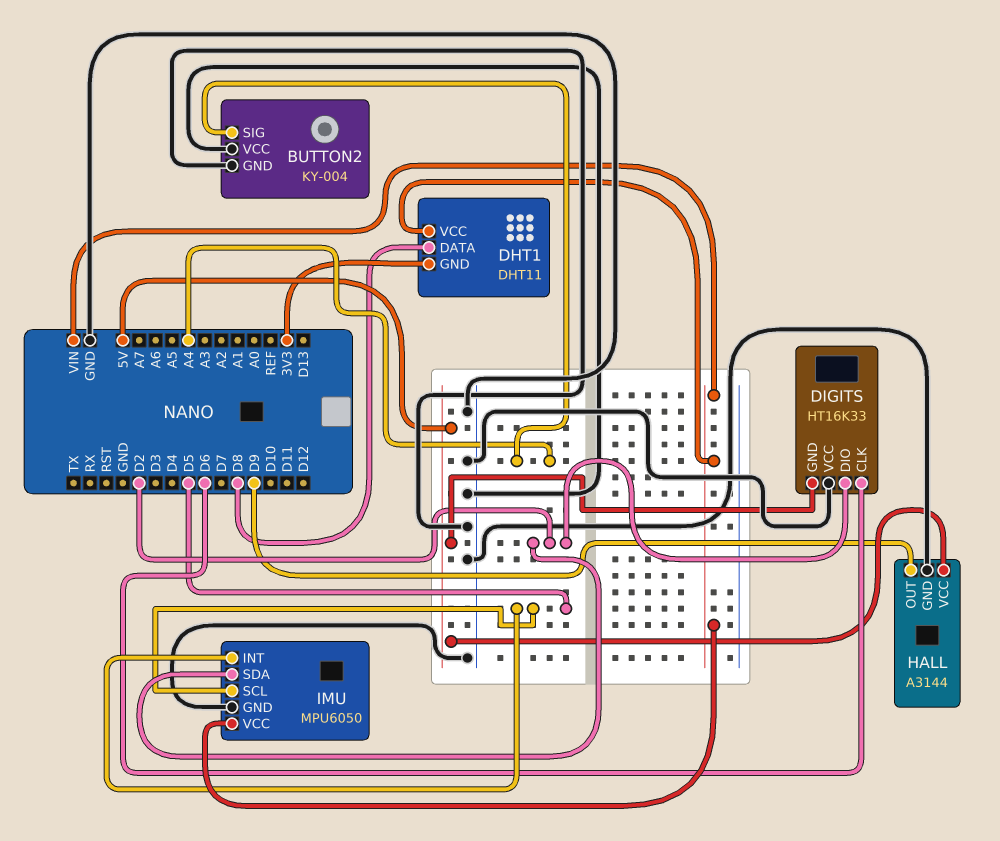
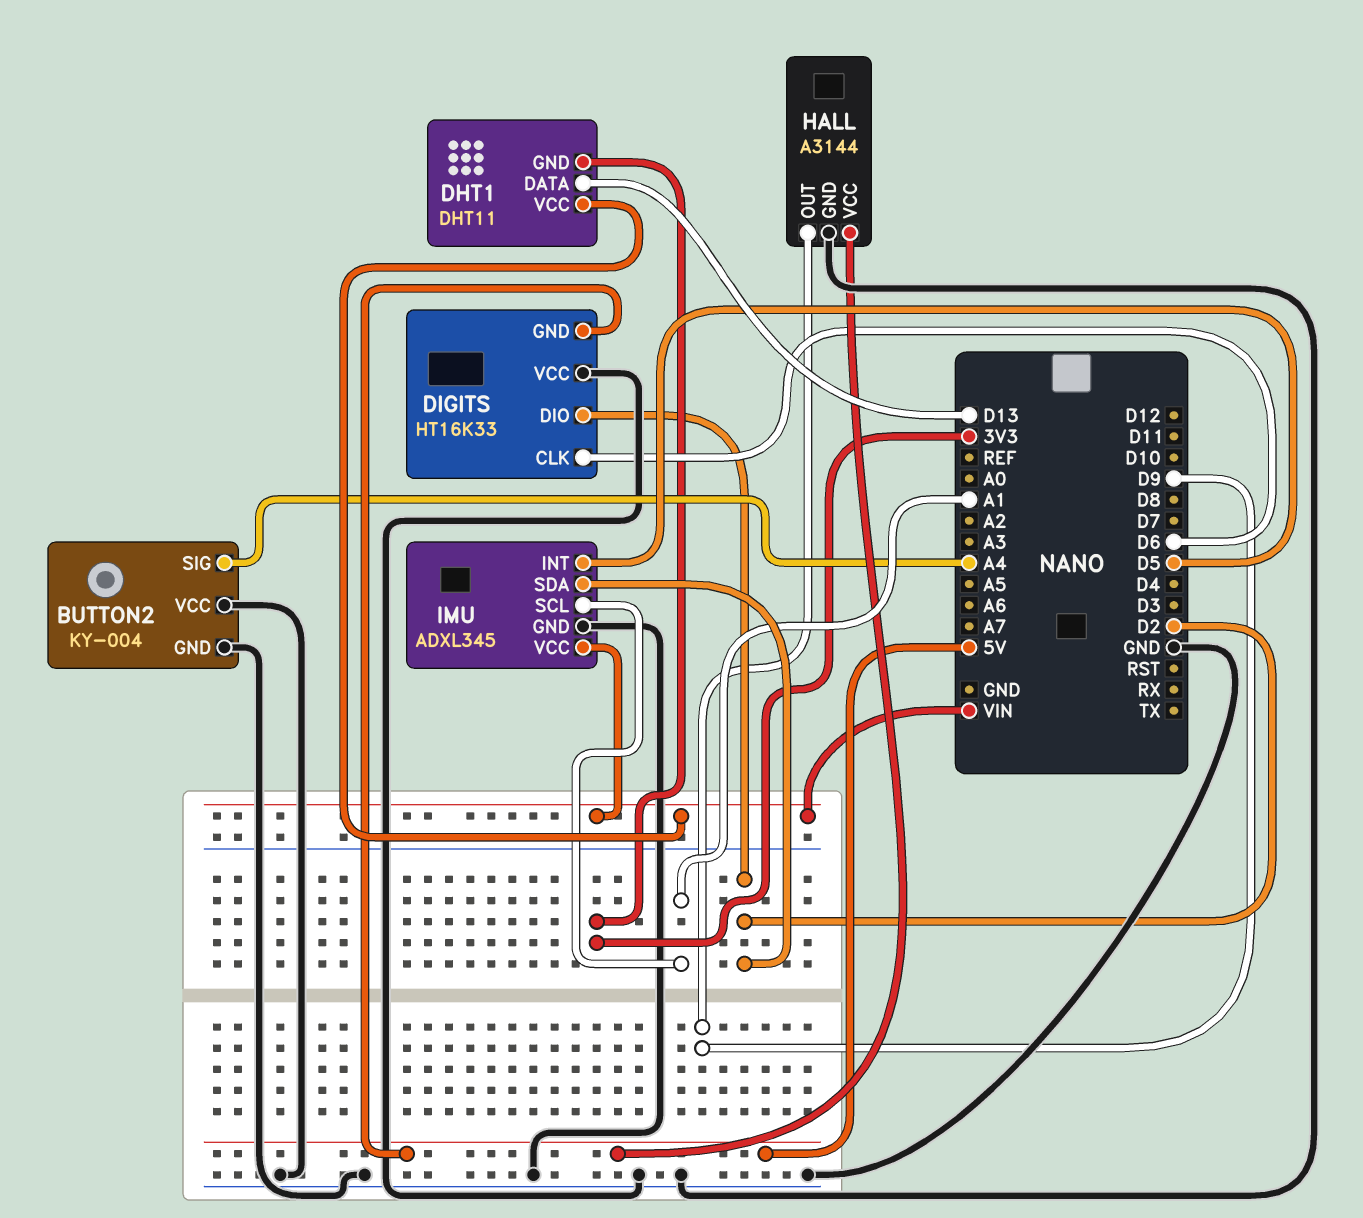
DHT1 pin DATA: D8 -> D13
IMU: MPU6050 -> ADXL345
IMU pin SCL: D5 -> A1

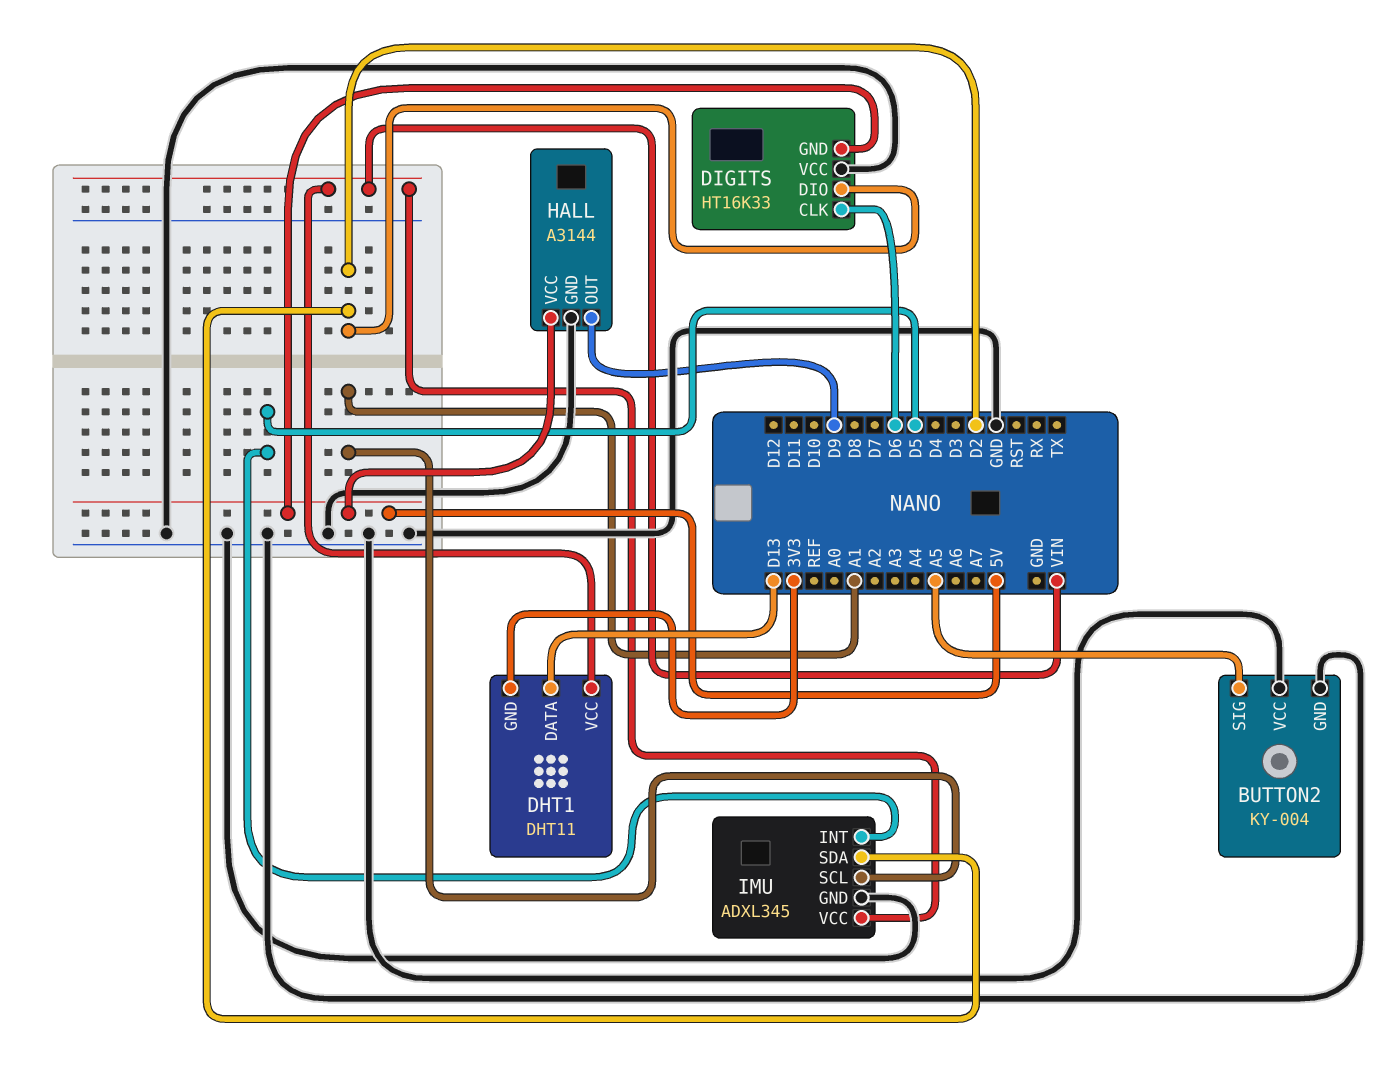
BUTTON2 pin SIG: A4 -> A5

